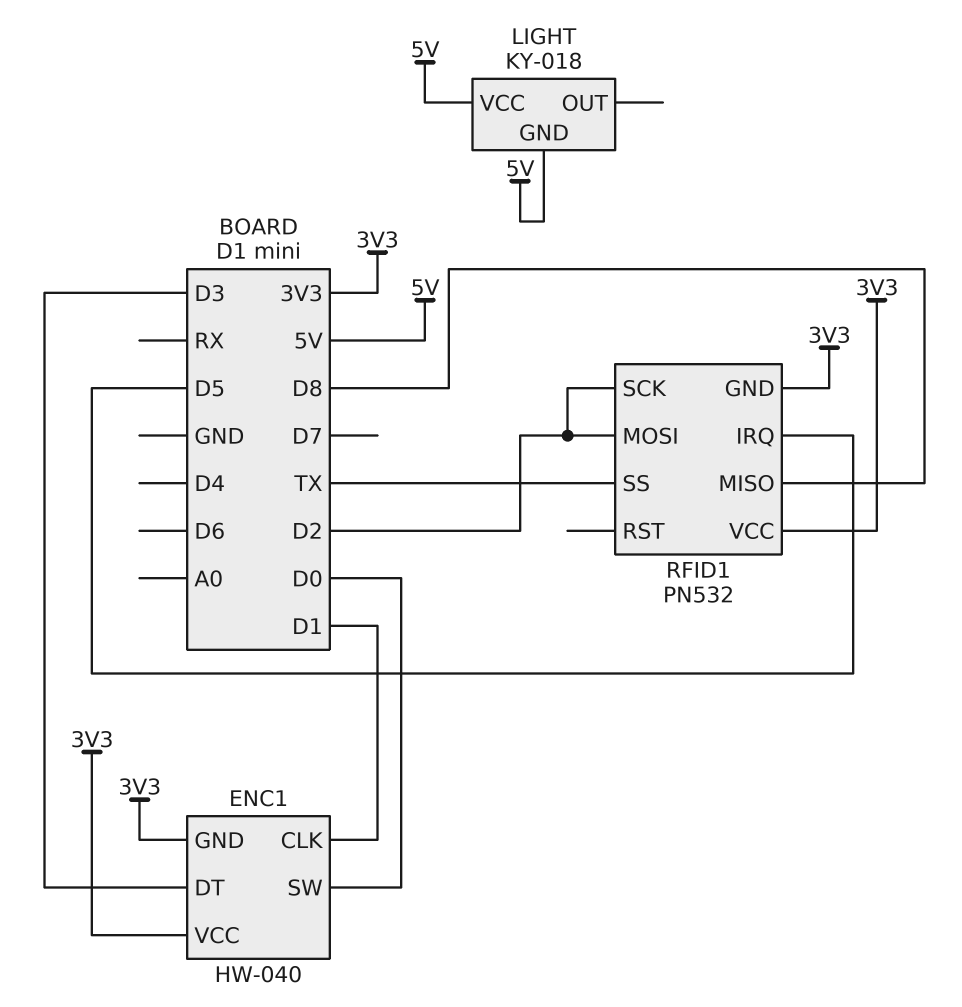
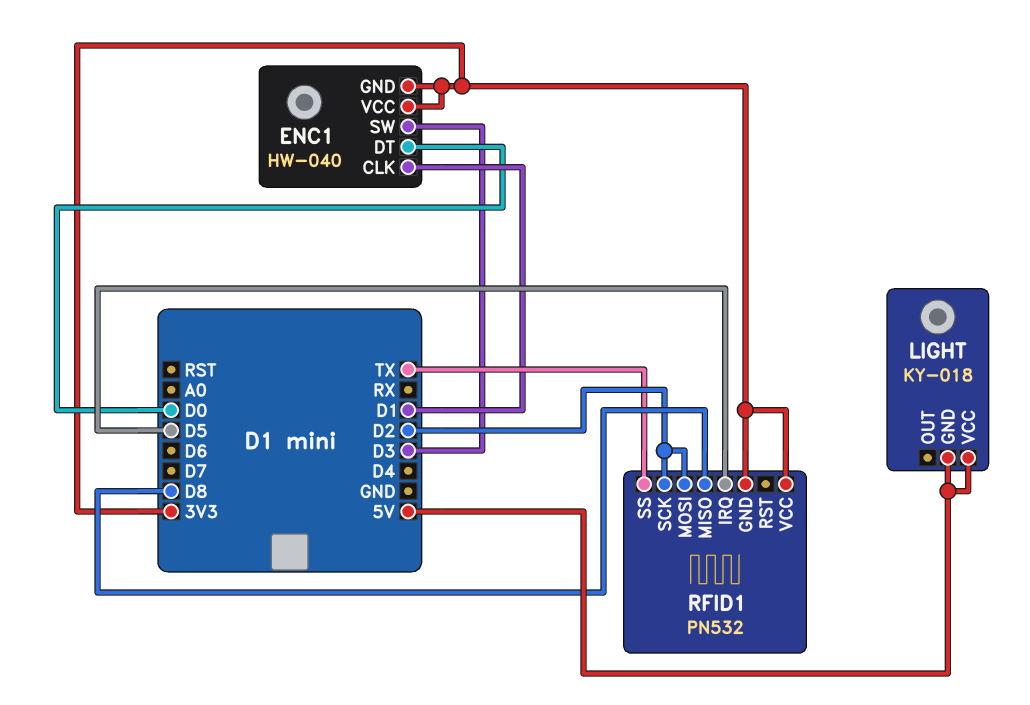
ENC1 pin DT: D3 -> D0
ENC1 pin SW: D0 -> D3

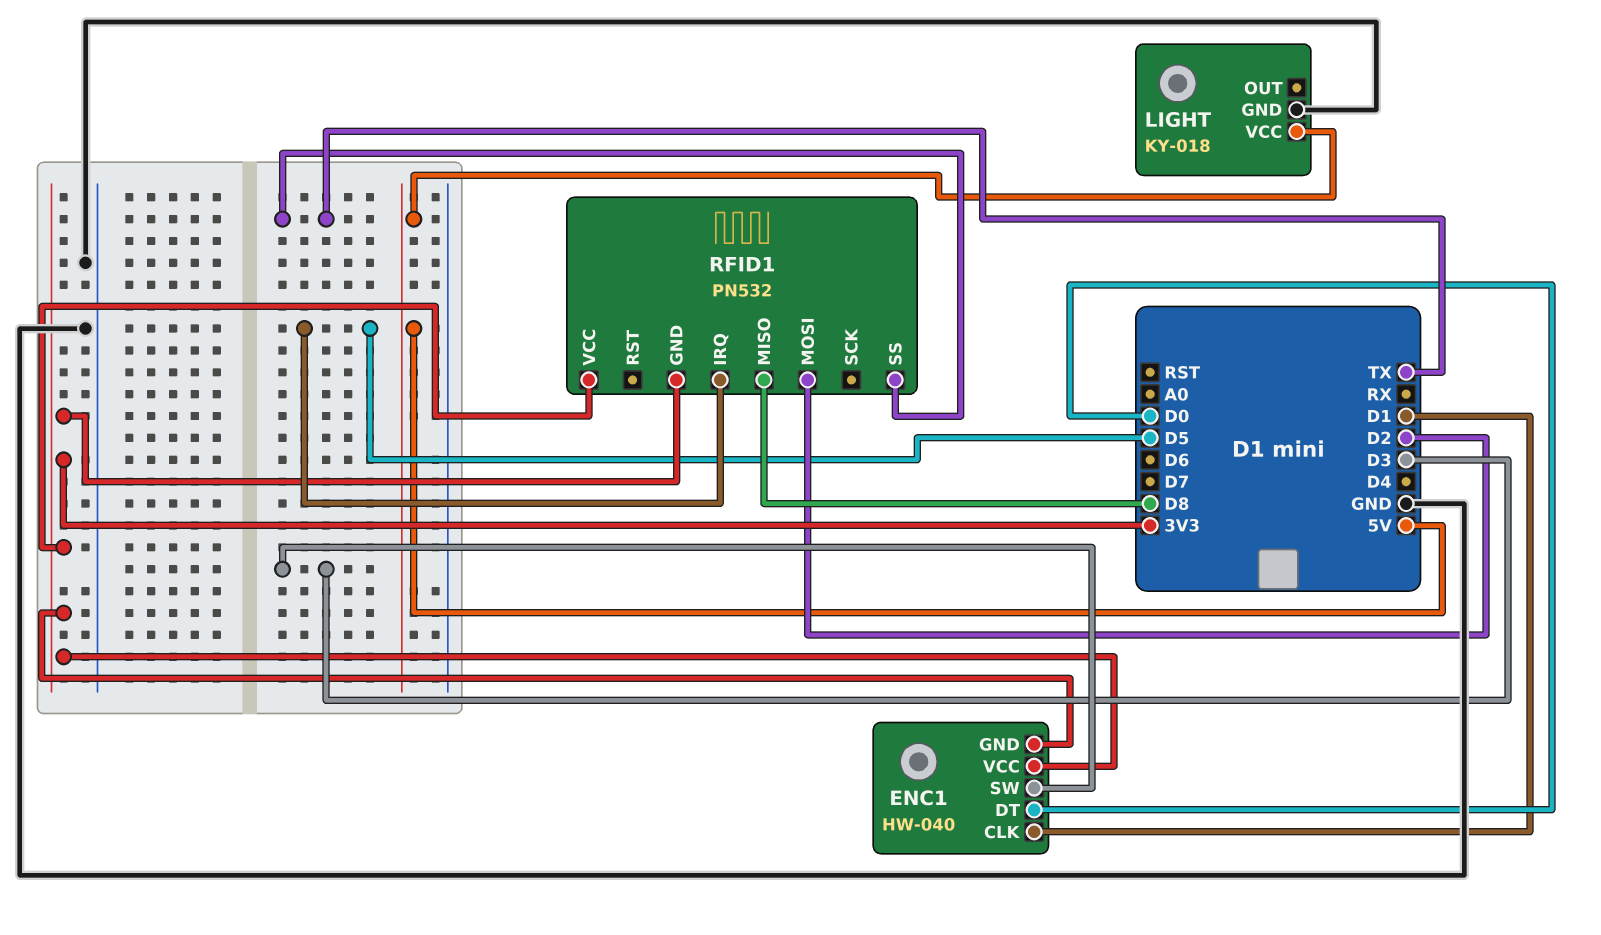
LIGHT pin GND: 5V -> GND
RFID1 pin SCK: D2 -> none

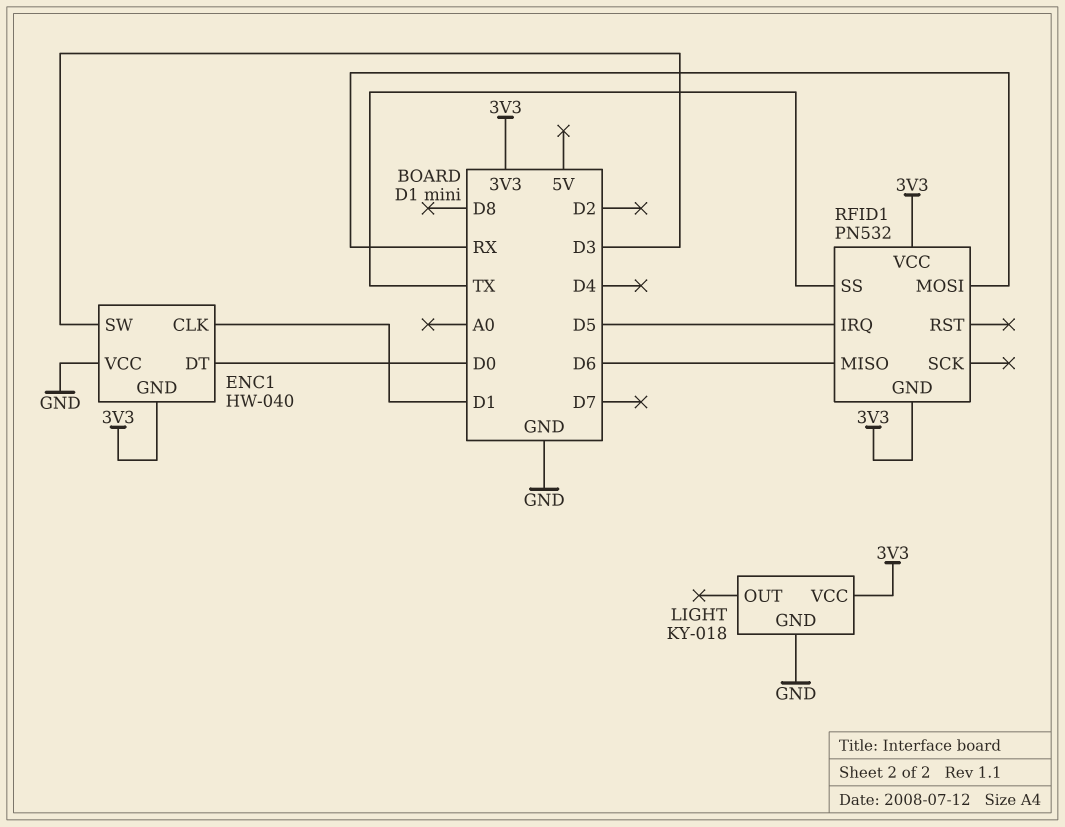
ENC1 pin VCC: 3V3 -> GND
LIGHT pin VCC: 5V -> 3V3
RFID1 pin MISO: D8 -> D6
RFID1 pin MOSI: D2 -> RX

